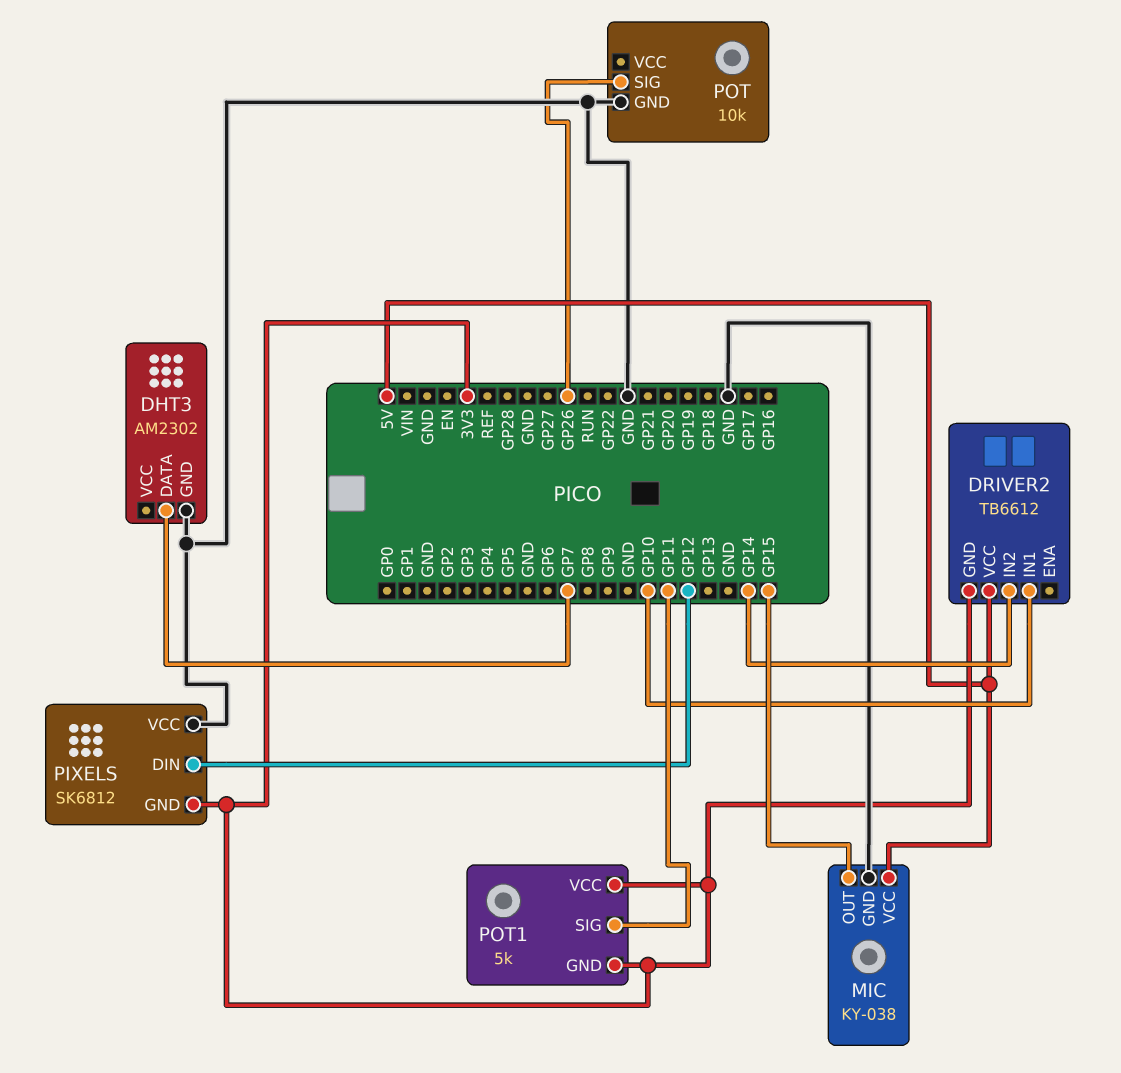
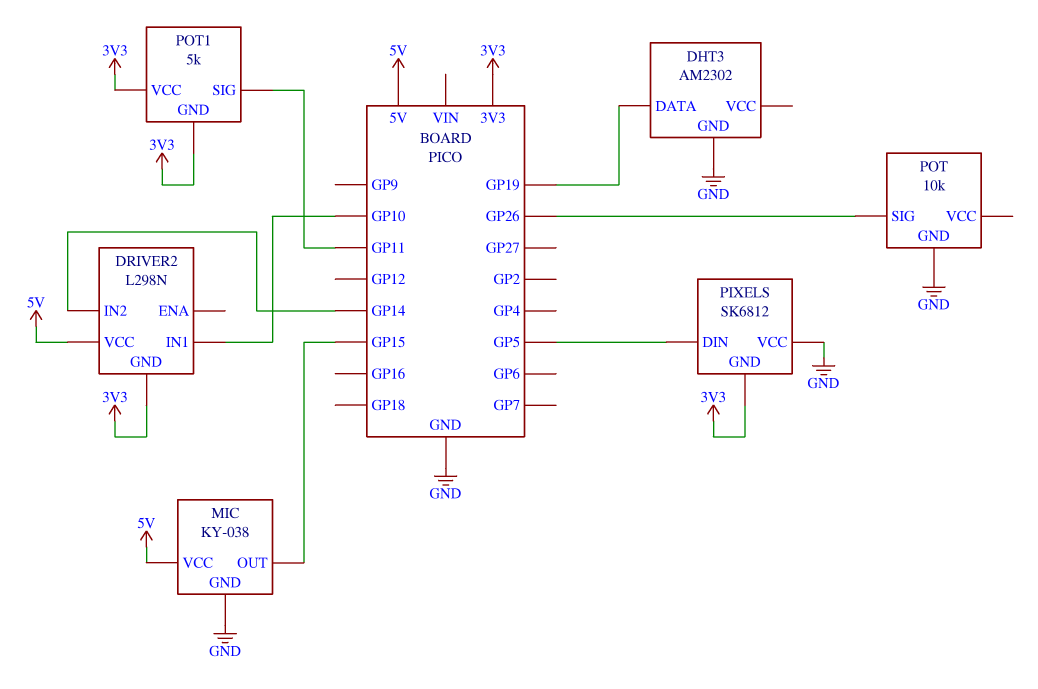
DHT3 pin DATA: GP7 -> GP19
DRIVER2: TB6612 -> L298N
PIXELS pin DIN: GP12 -> GP5

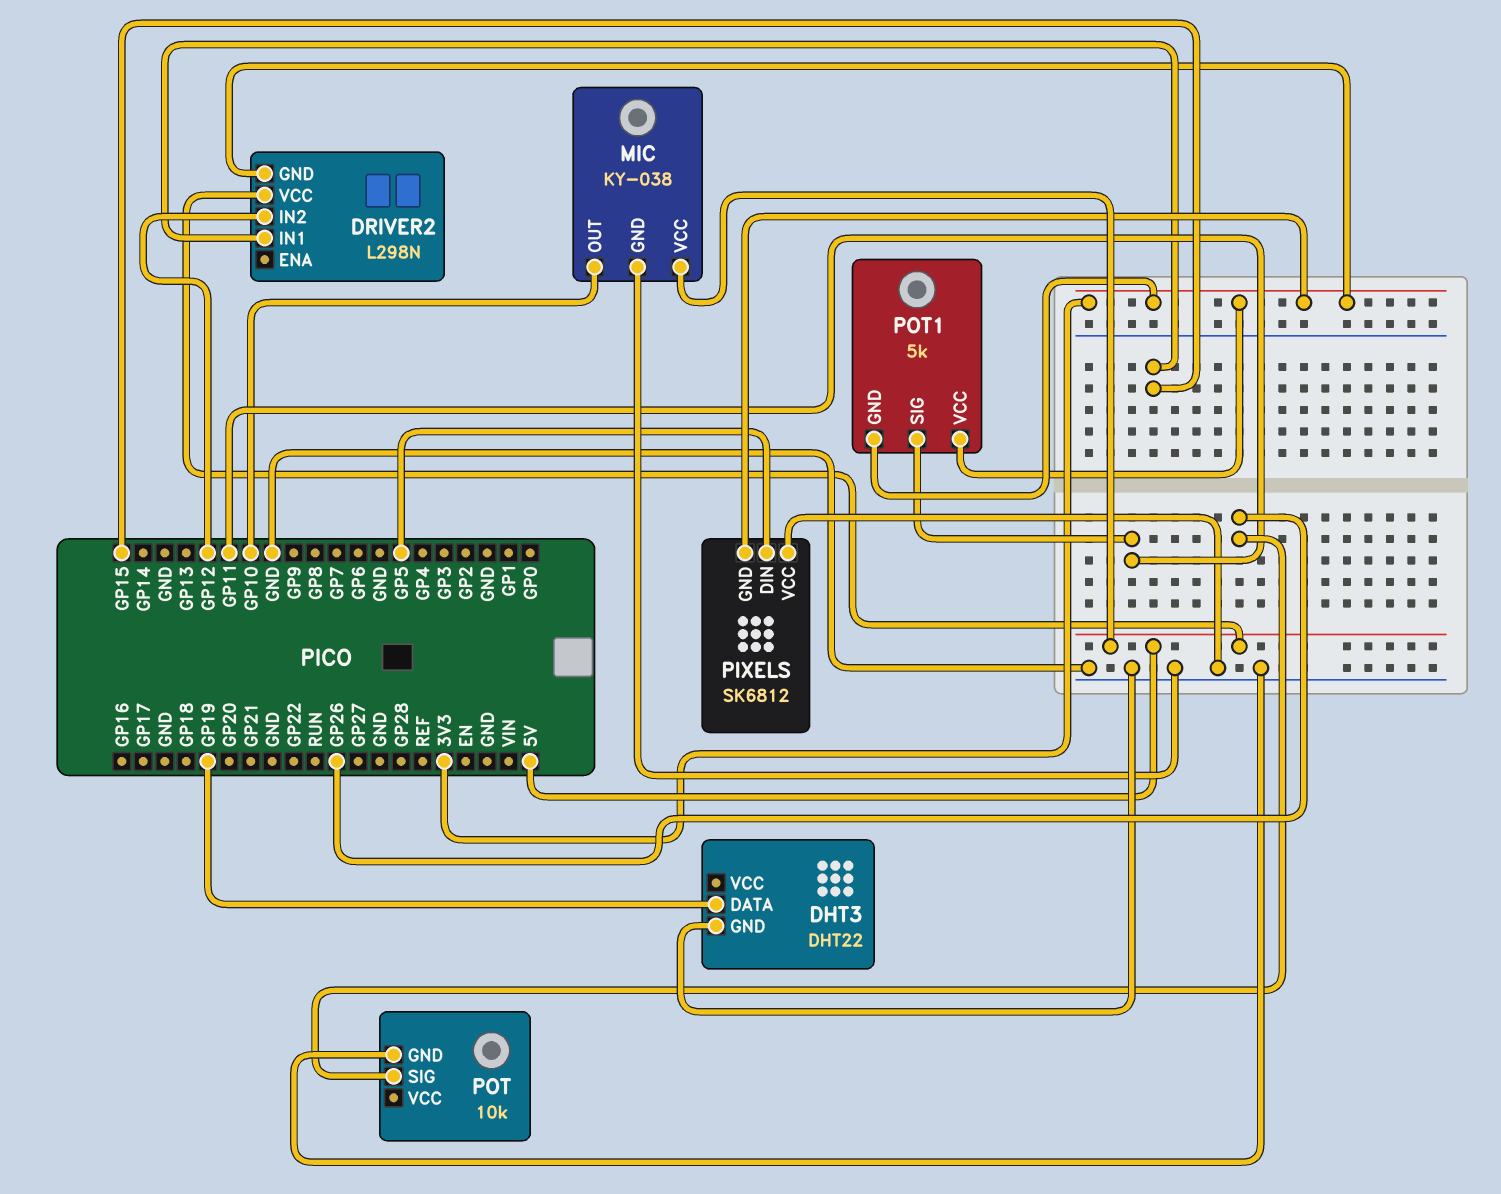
DHT3: AM2302 -> DHT22
DRIVER2 pin IN1: GP10 -> GP15
DRIVER2 pin IN2: GP14 -> GP12
MIC pin OUT: GP15 -> GP10

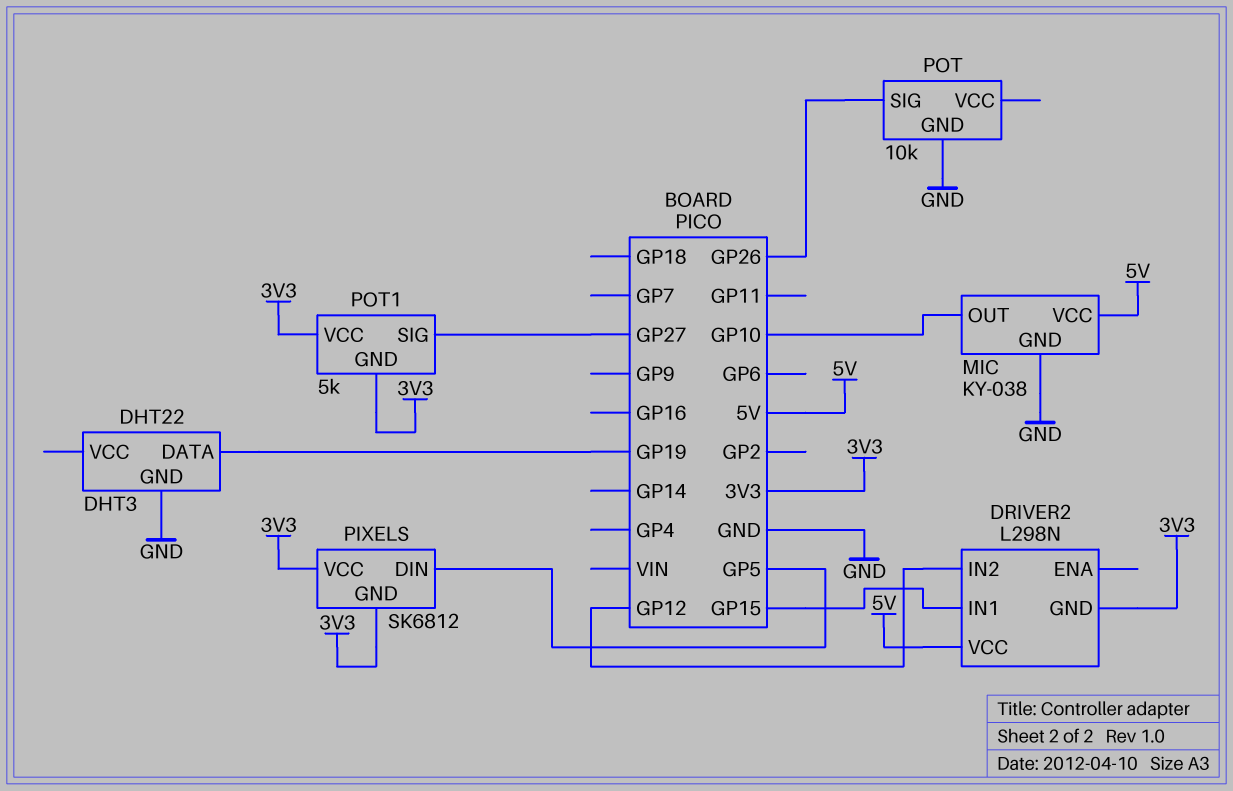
PIXELS pin VCC: GND -> 3V3
POT1 pin SIG: GP11 -> GP27

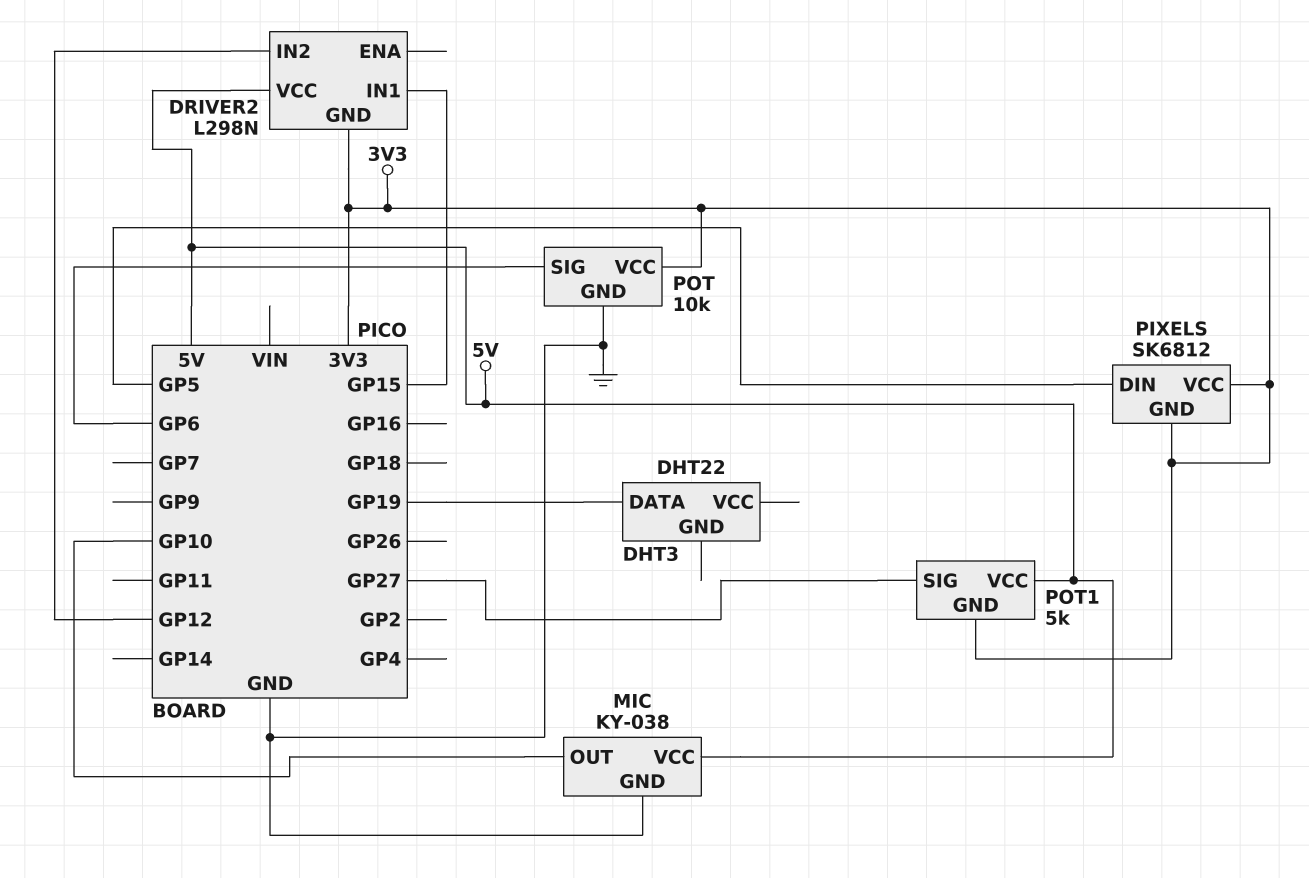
DHT3 pin GND: GND -> none
POT pin SIG: GP26 -> GP6
POT pin VCC: none -> 3V3
POT1 pin VCC: 3V3 -> 5V

